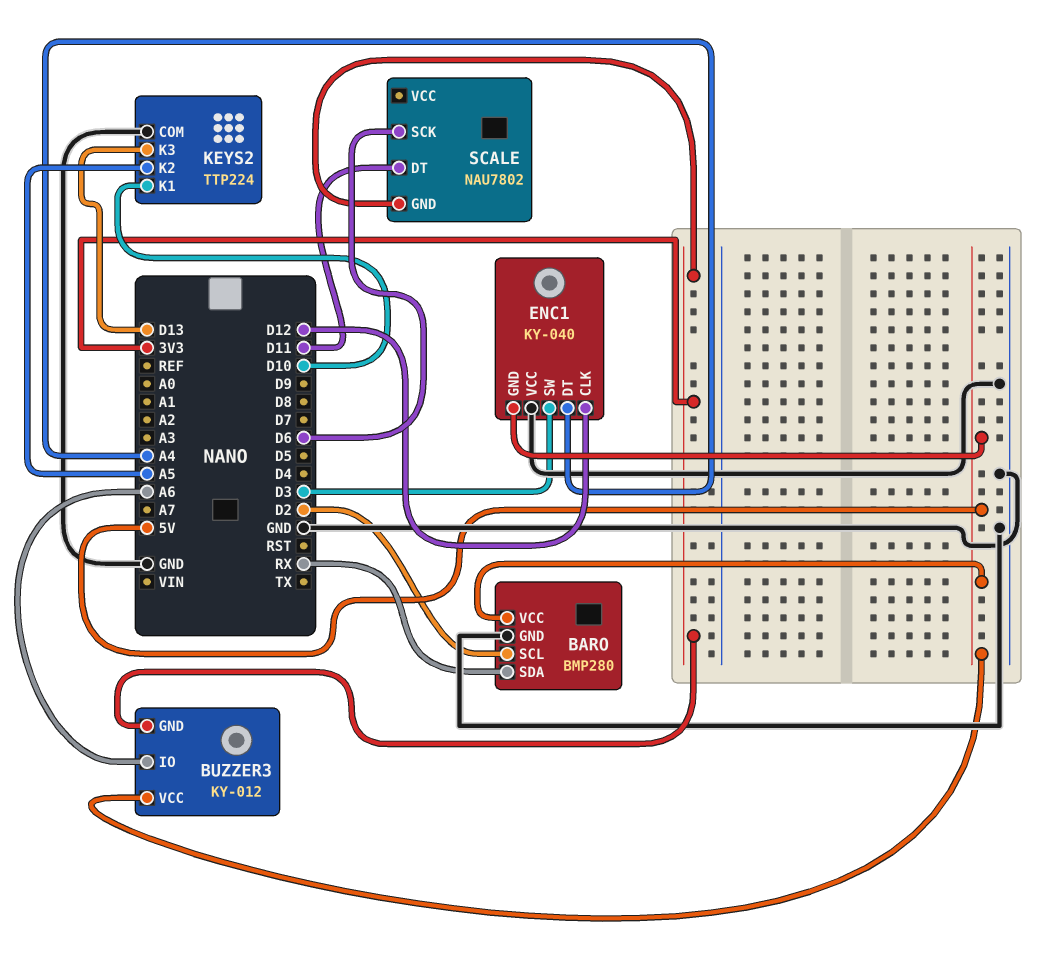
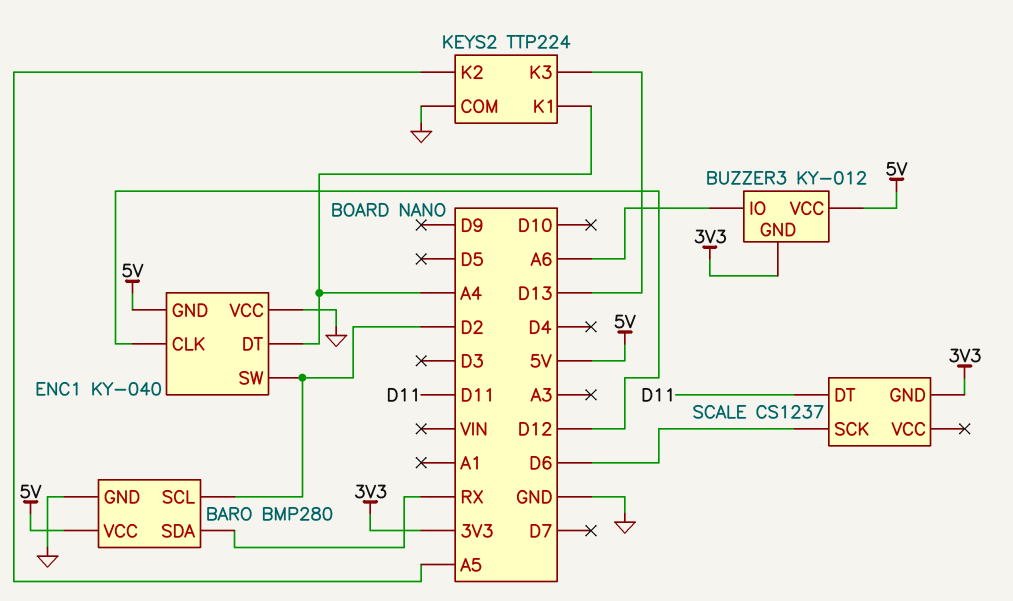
ENC1 pin SW: D3 -> D2
KEYS2 pin K1: D10 -> A4
SCALE: NAU7802 -> CS1237

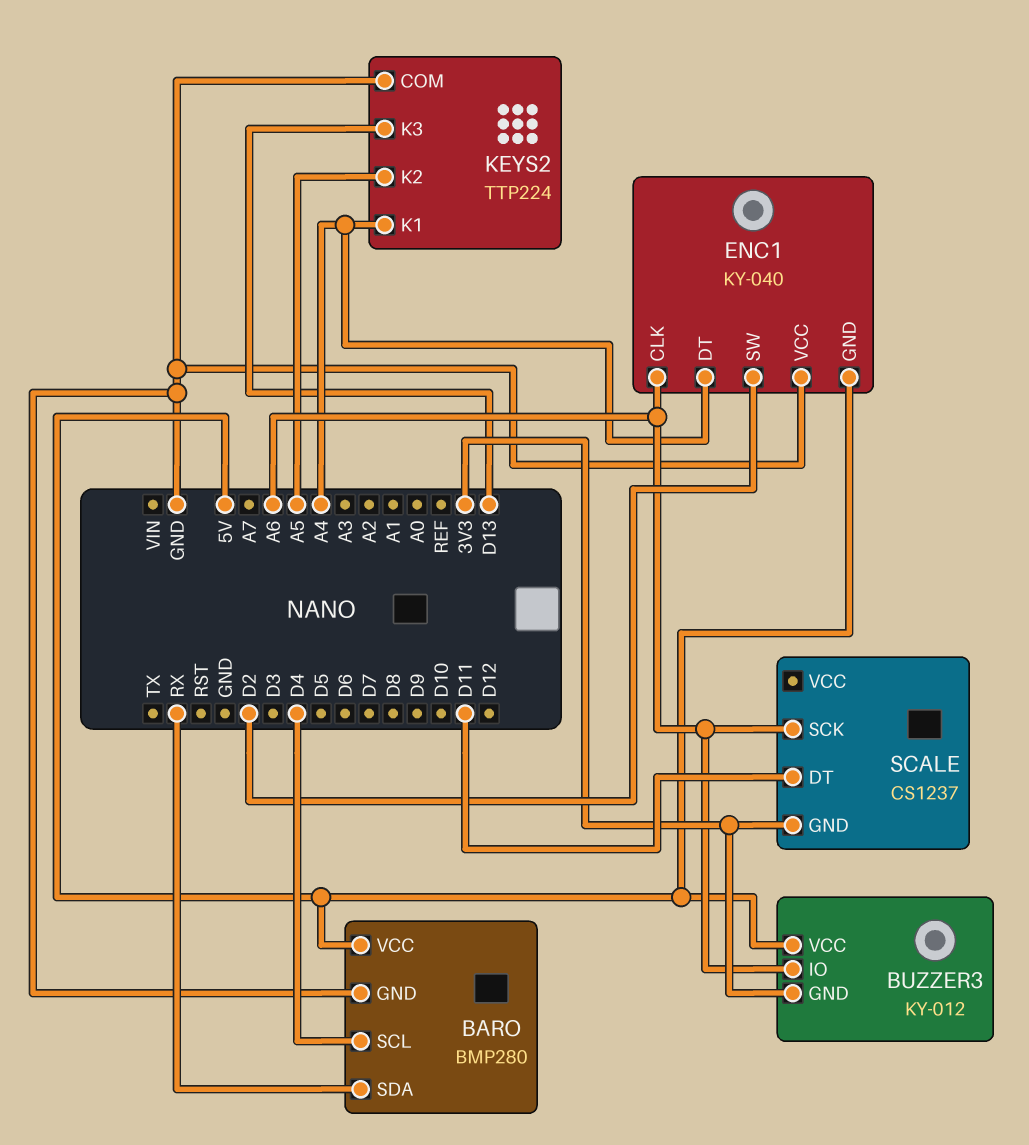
BARO pin SCL: D2 -> D4
ENC1 pin CLK: D12 -> A6
SCALE pin SCK: D6 -> A6

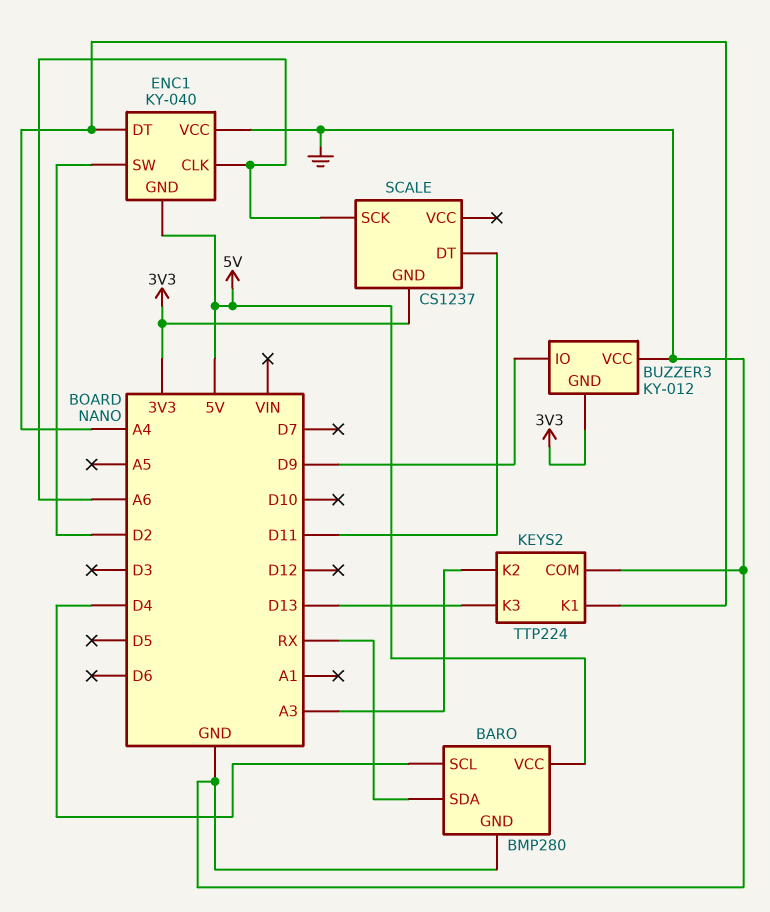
BUZZER3 pin IO: A6 -> D9
BUZZER3 pin VCC: 5V -> GND
KEYS2 pin K2: A5 -> A3

